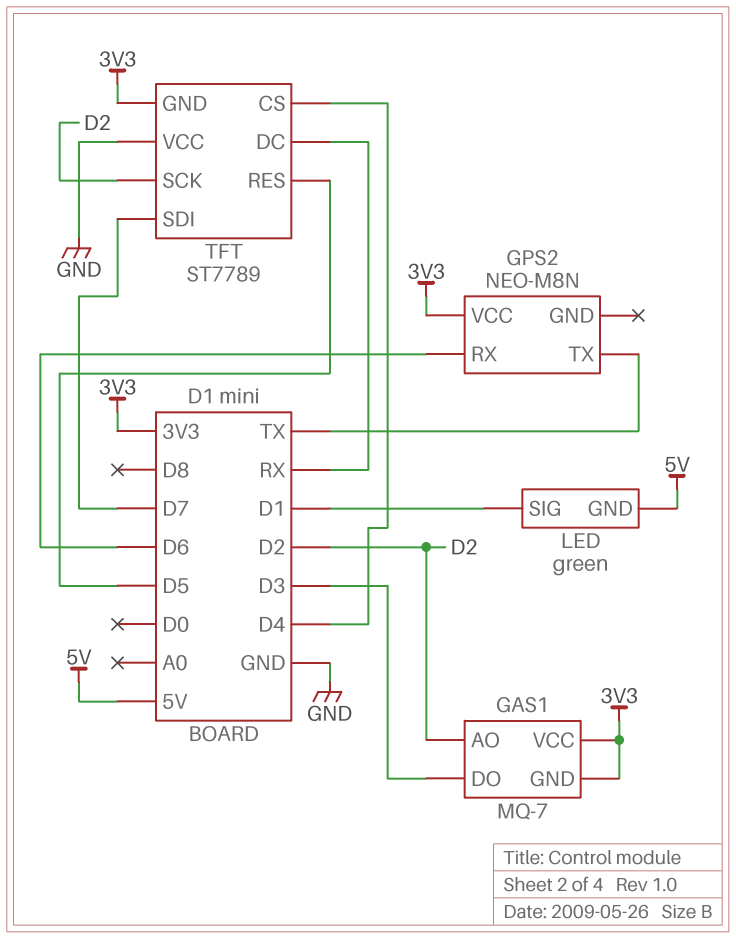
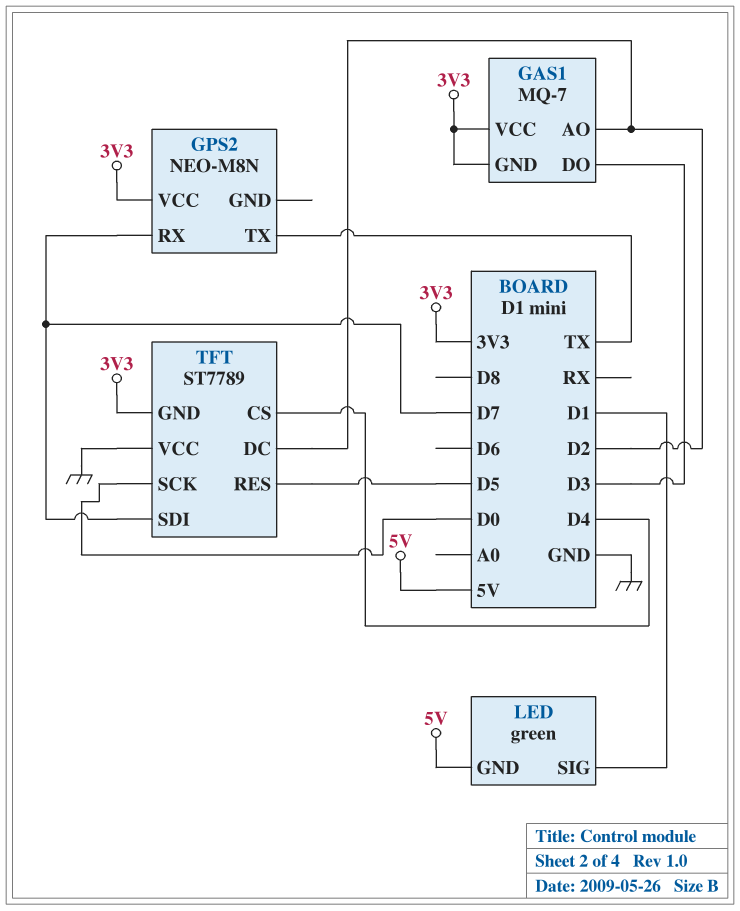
GPS2 pin RX: D6 -> D7
TFT pin DC: RX -> D2
TFT pin SCK: D2 -> D0

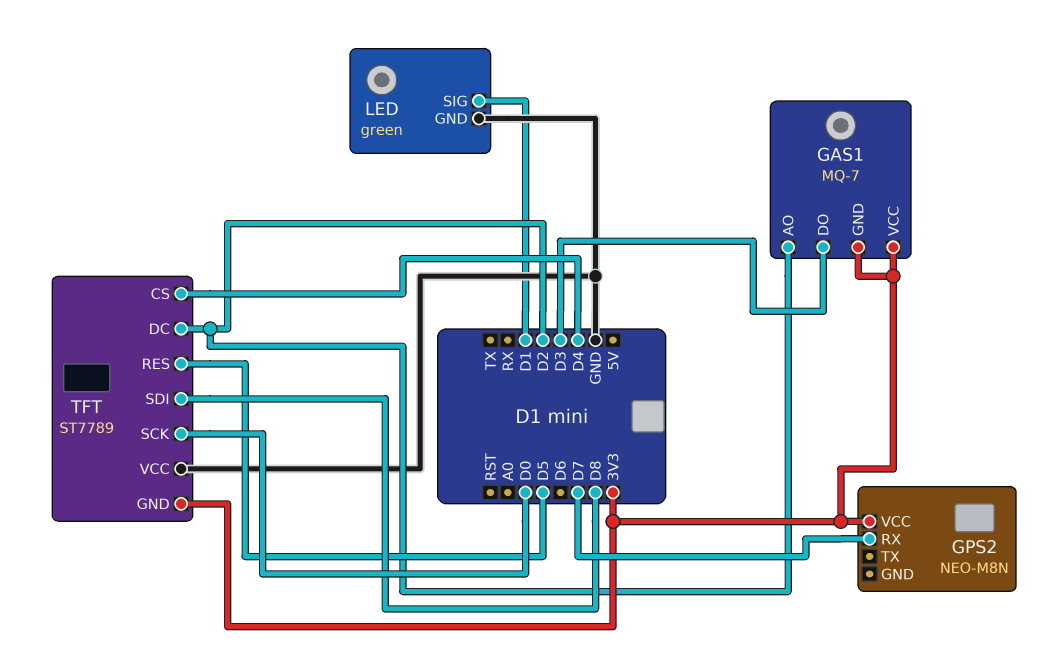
GPS2 pin TX: TX -> none
LED pin GND: 5V -> GND
TFT pin SDI: D7 -> D8

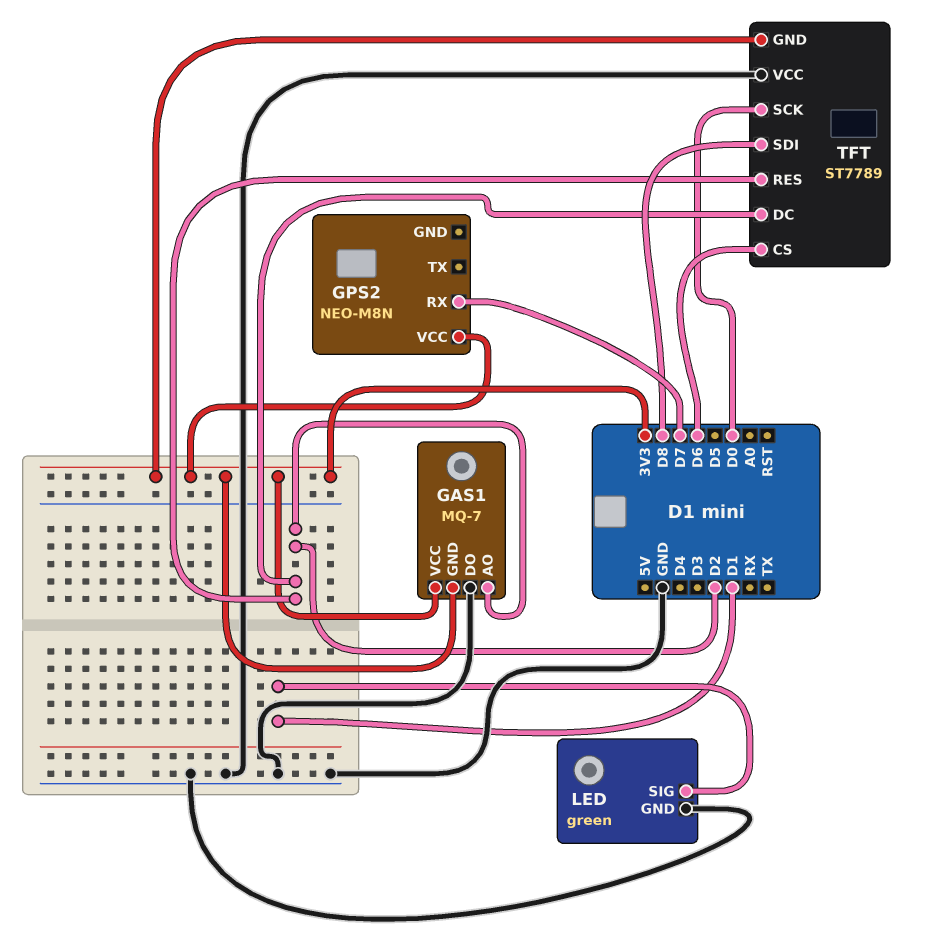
GAS1 pin DO: D3 -> GND
TFT pin CS: D4 -> D6
TFT pin RES: D5 -> D2

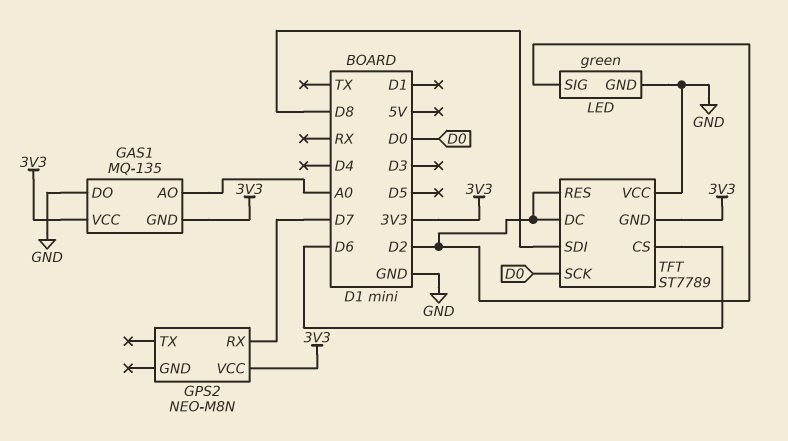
GAS1: MQ-7 -> MQ-135
GAS1 pin AO: D2 -> A0
LED pin SIG: D1 -> D2

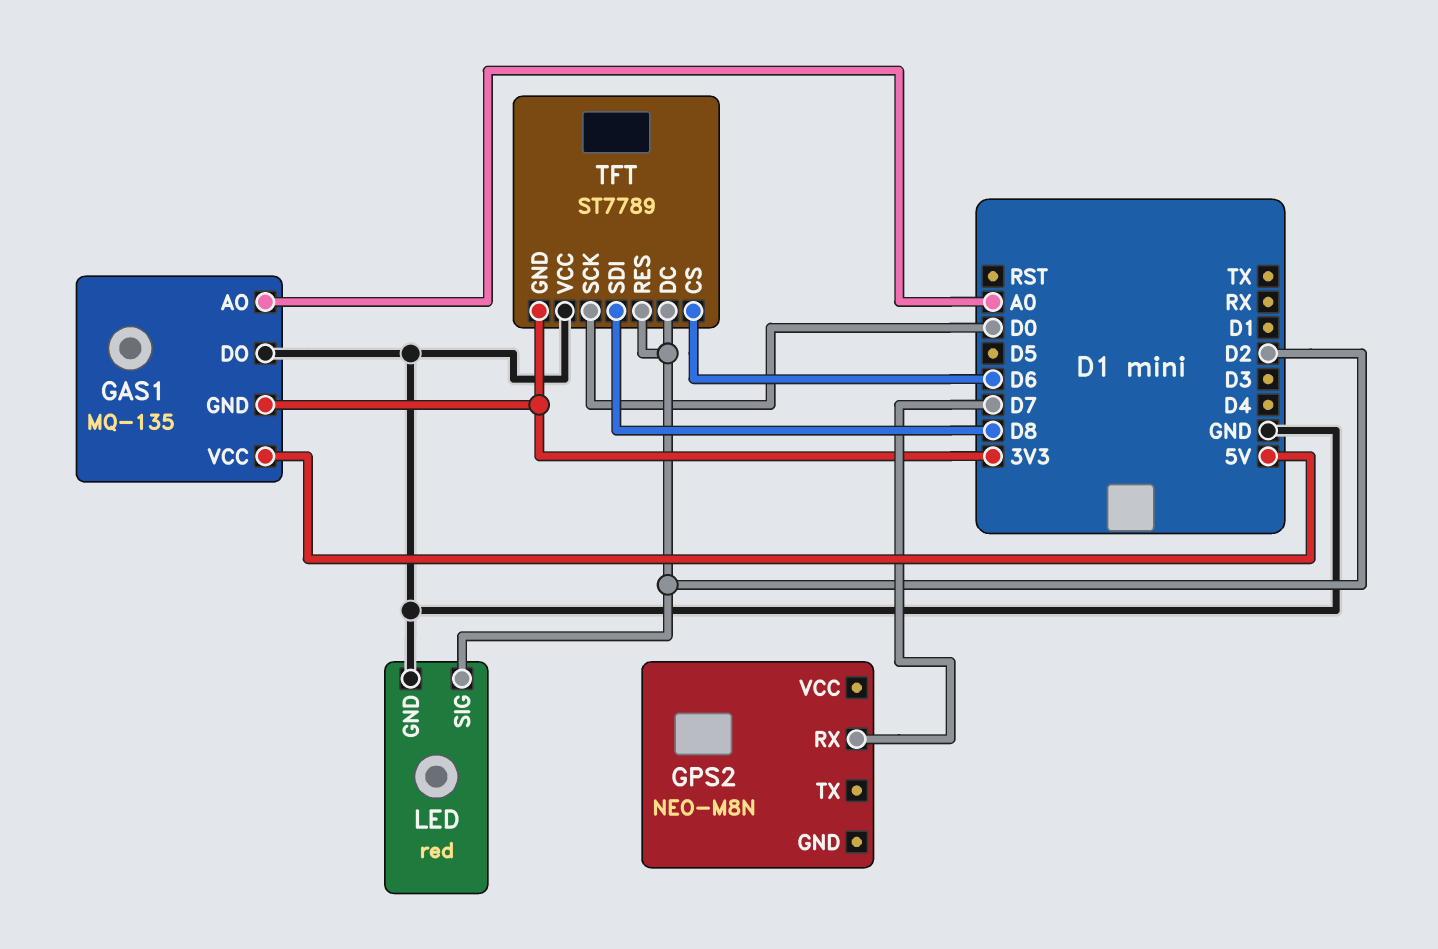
GAS1 pin VCC: 3V3 -> 5V
GPS2 pin VCC: 3V3 -> none
LED: green -> red

